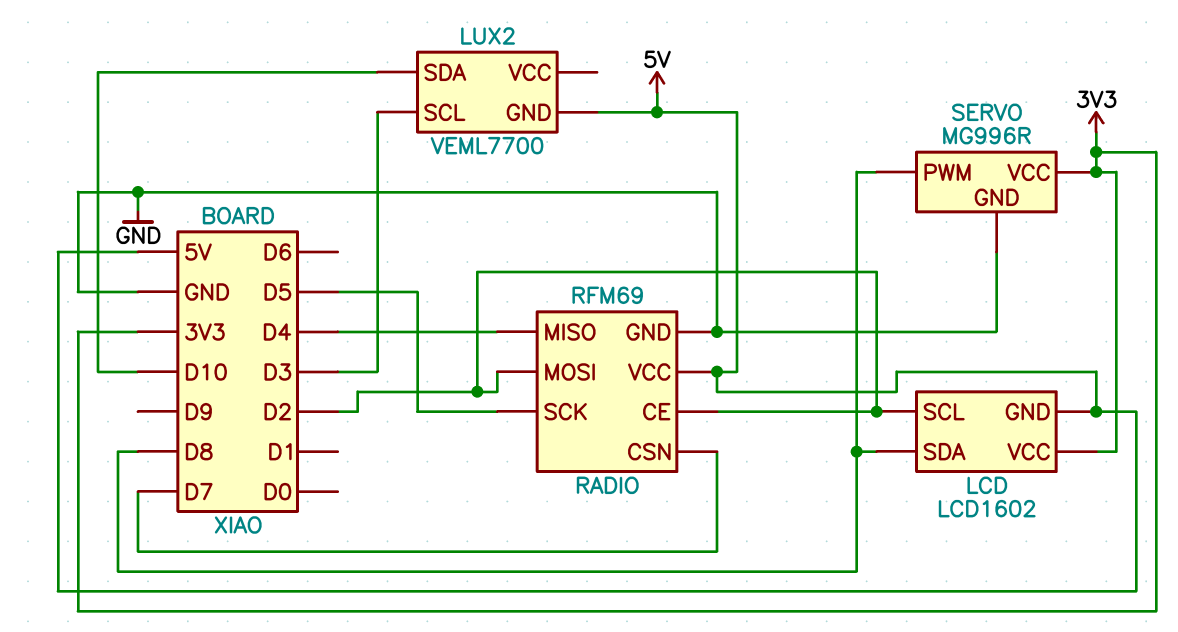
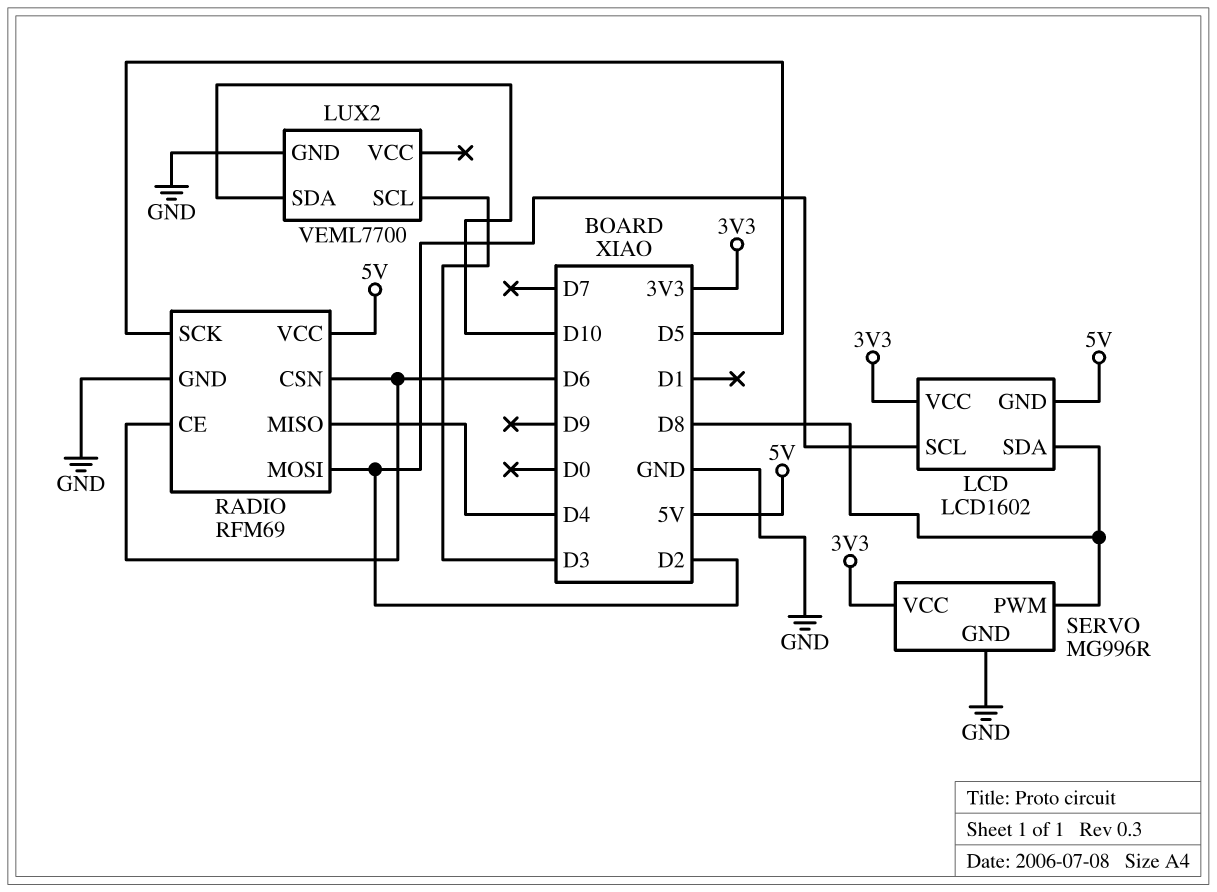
LUX2 pin GND: 5V -> GND
RADIO pin CE: D2 -> D6
RADIO pin CSN: D7 -> D6

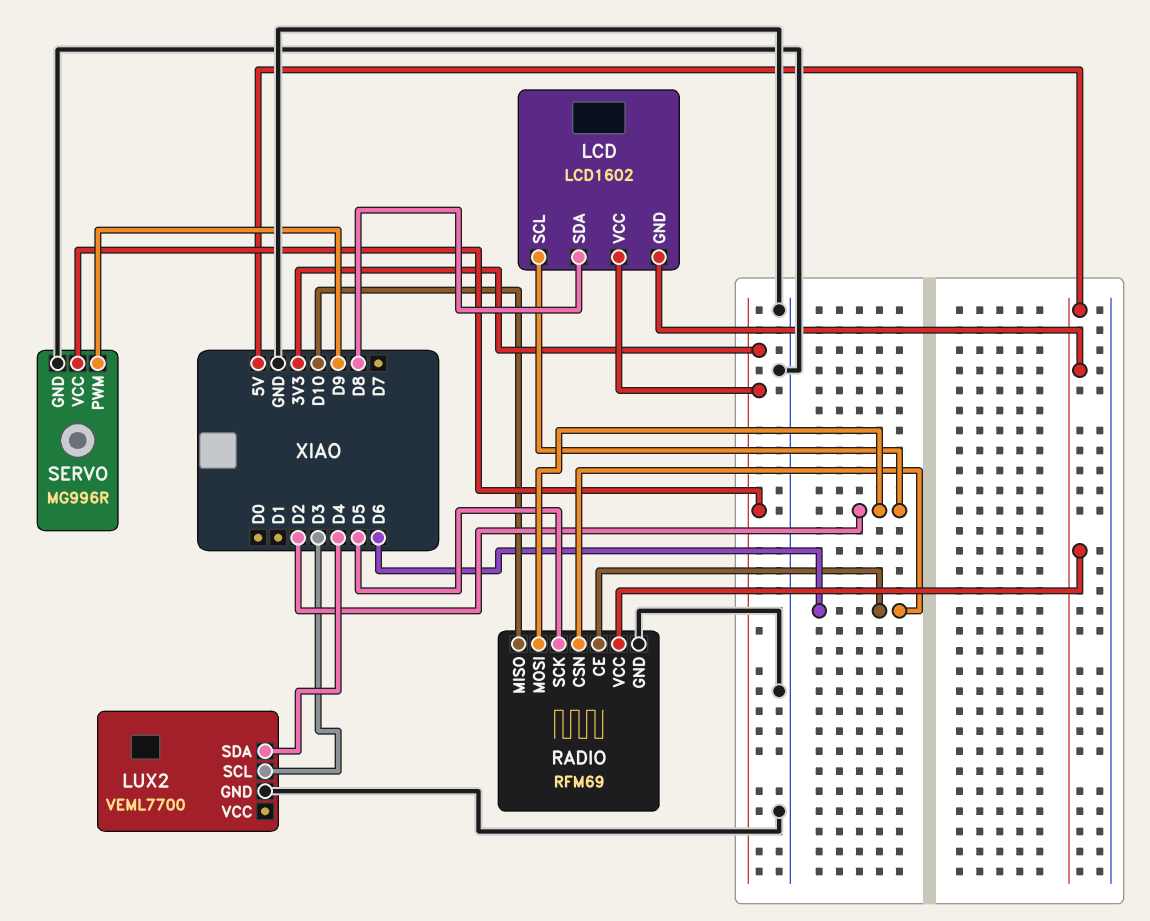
LUX2 pin SDA: D10 -> D4
RADIO pin MISO: D4 -> D10
SERVO pin PWM: D8 -> D9

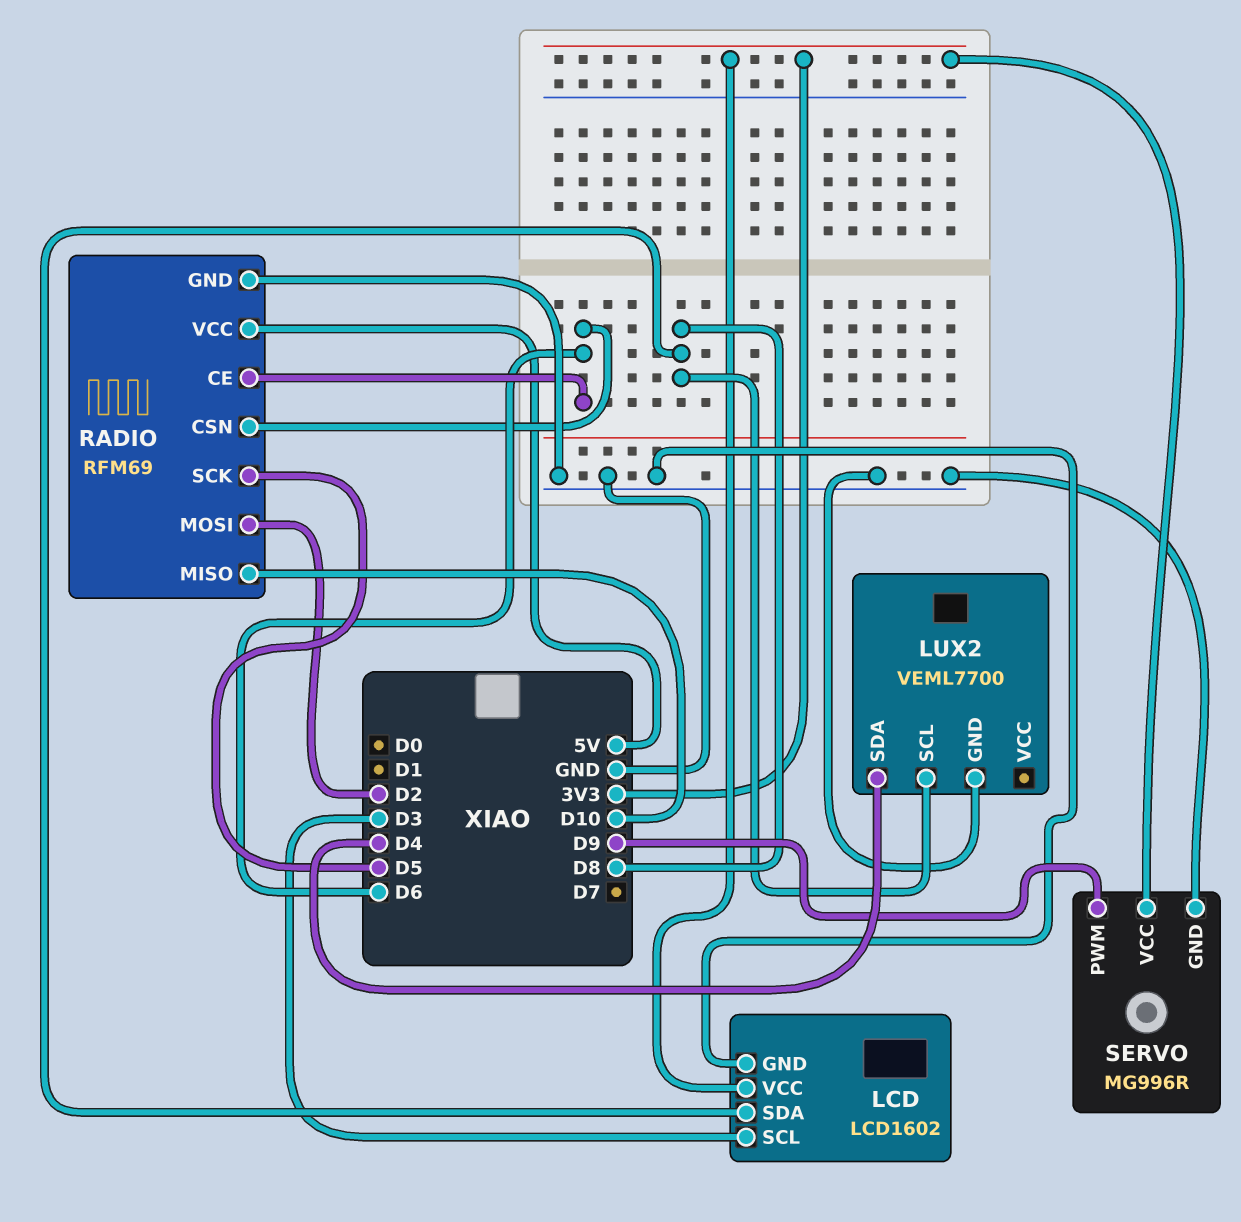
LCD pin GND: 5V -> GND
LCD pin SCL: D2 -> D3
LUX2 pin SCL: D3 -> D8

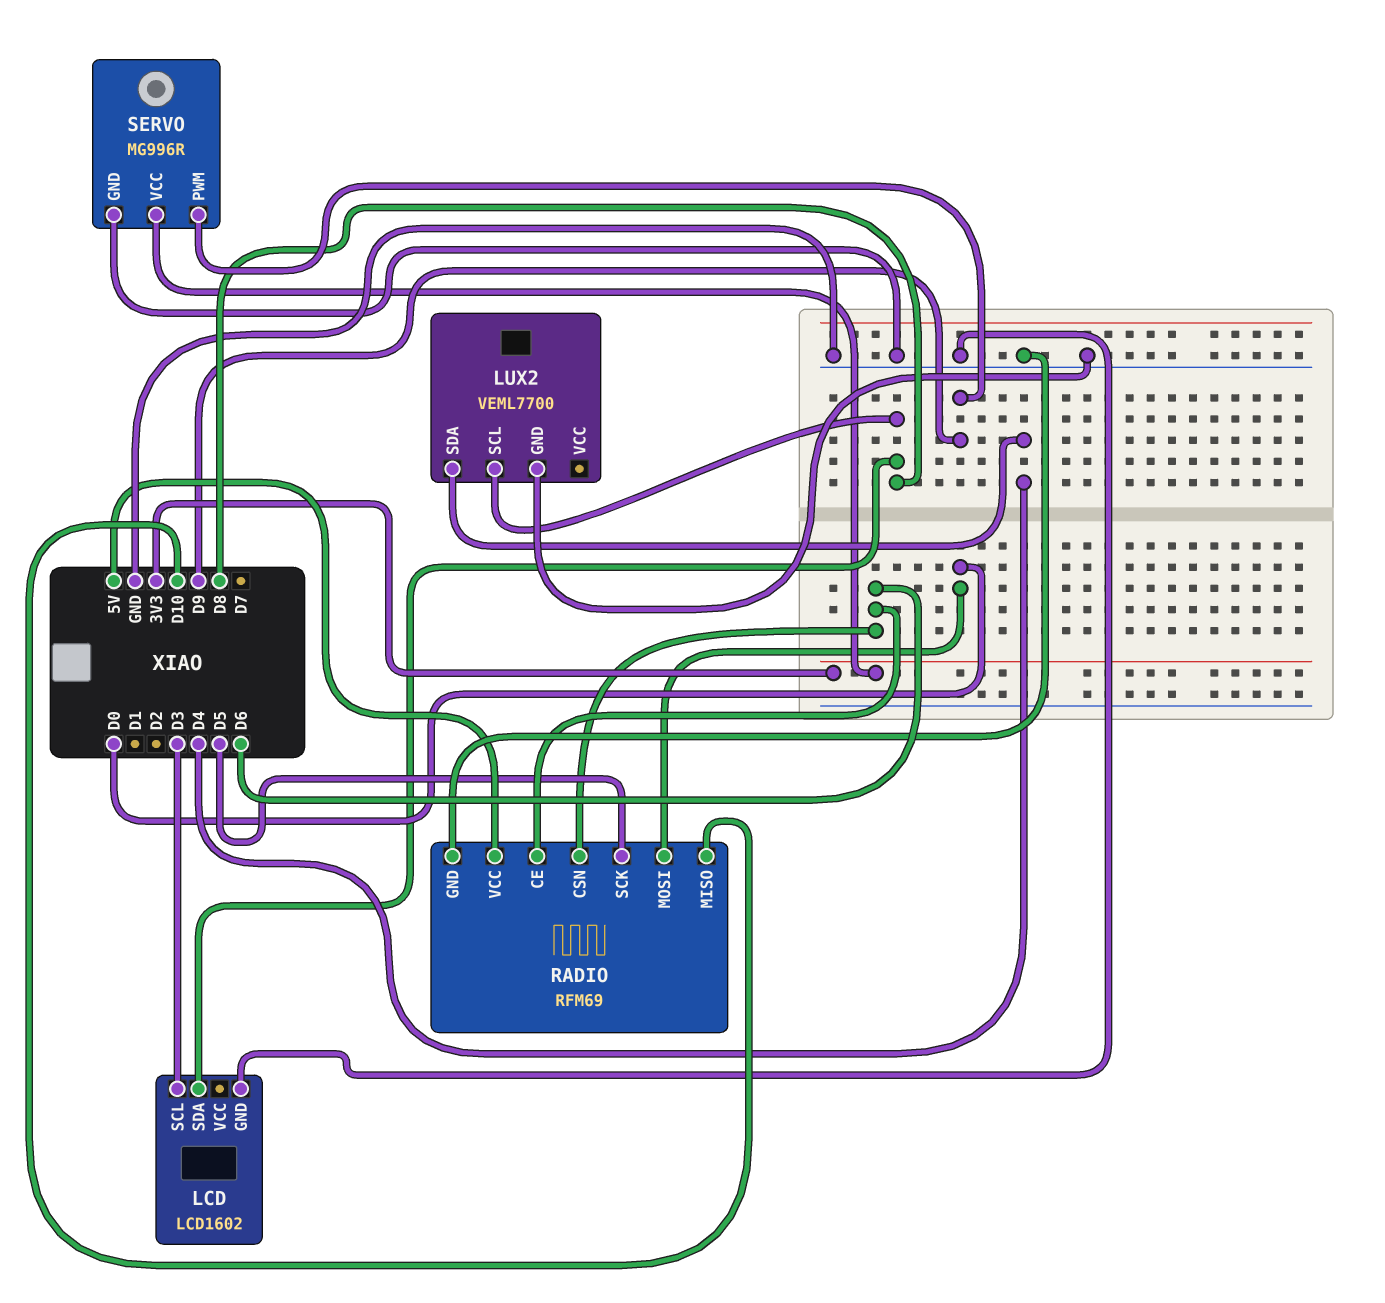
LCD pin VCC: 3V3 -> none
RADIO pin MOSI: D2 -> D0

